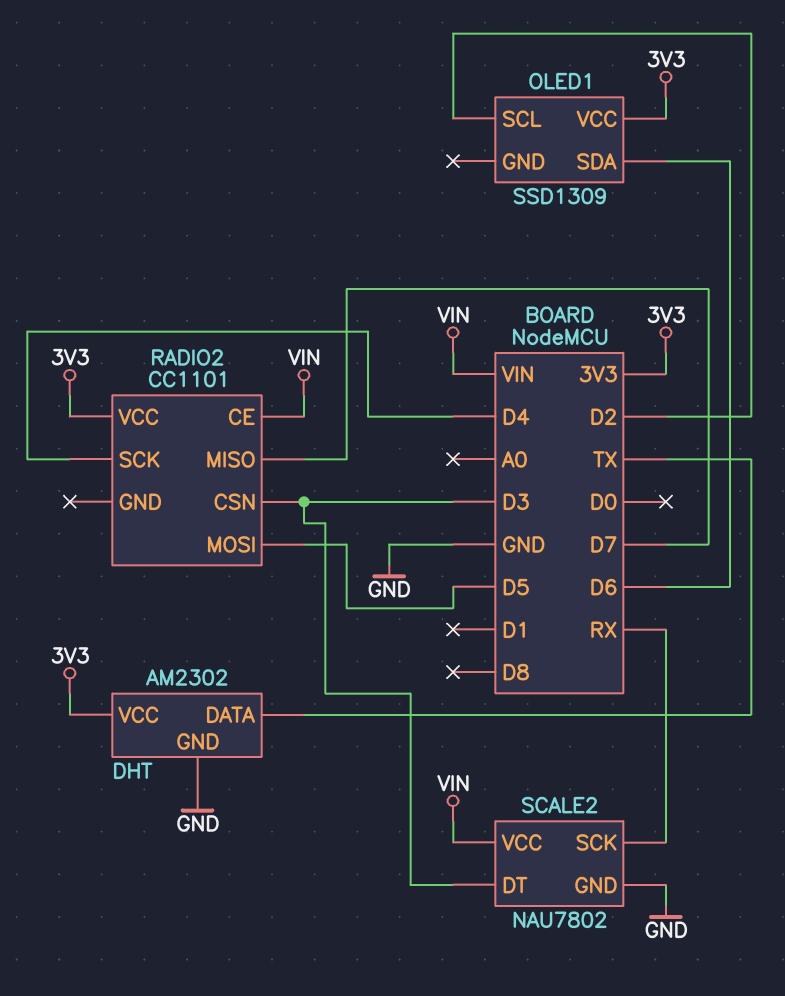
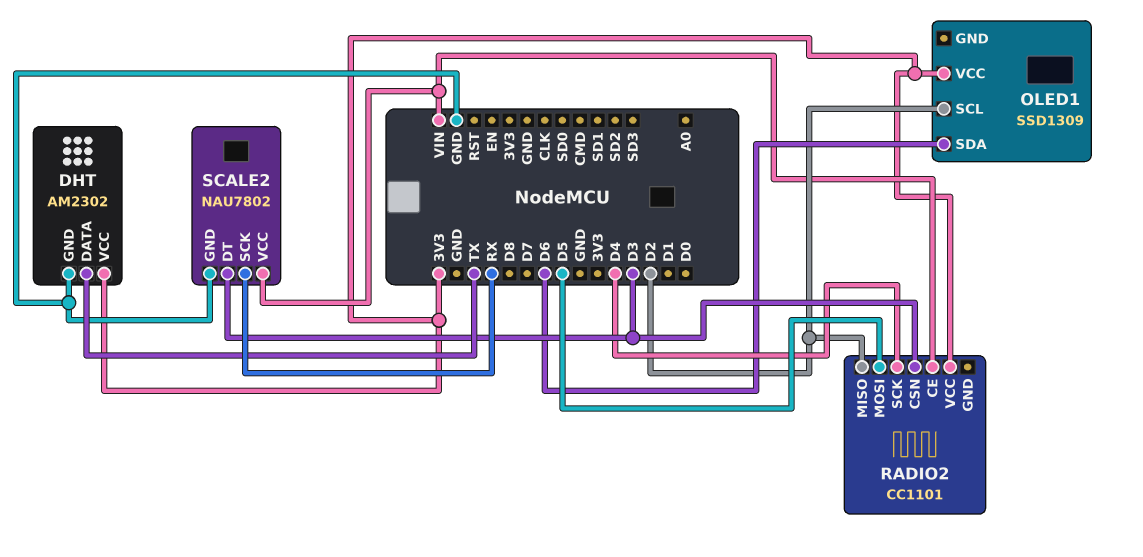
RADIO2 pin MISO: D7 -> D2

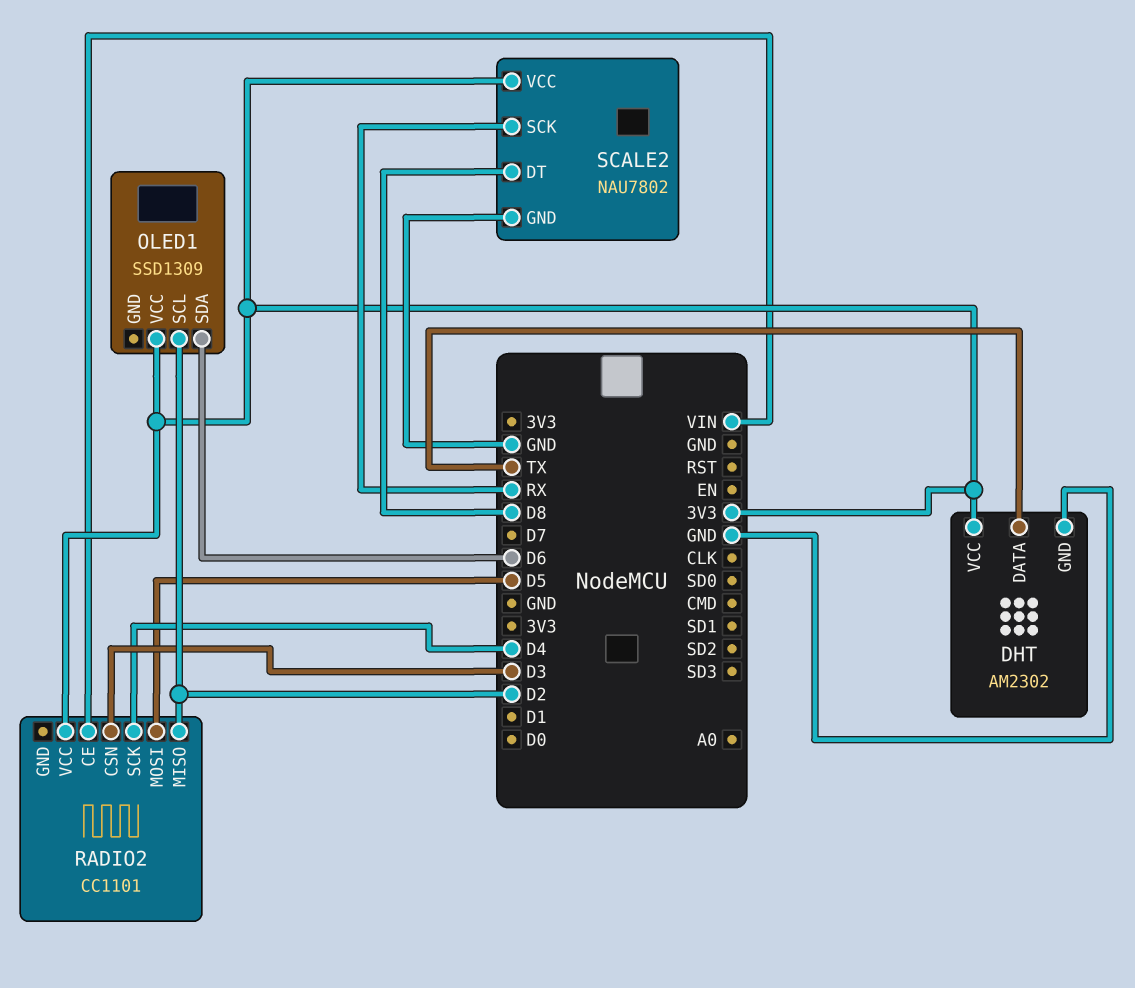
SCALE2 pin DT: D3 -> D8
SCALE2 pin VCC: VIN -> 3V3

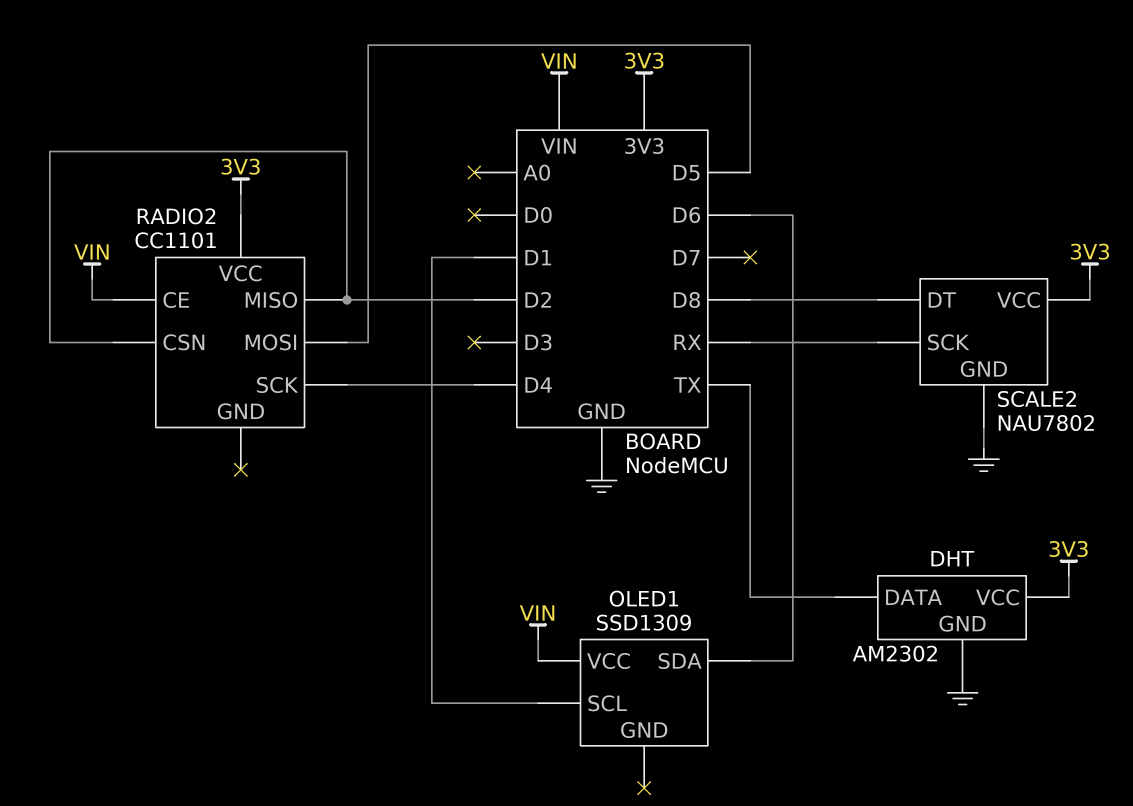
OLED1 pin SCL: D2 -> D1
OLED1 pin VCC: 3V3 -> VIN
RADIO2 pin CSN: D3 -> D2

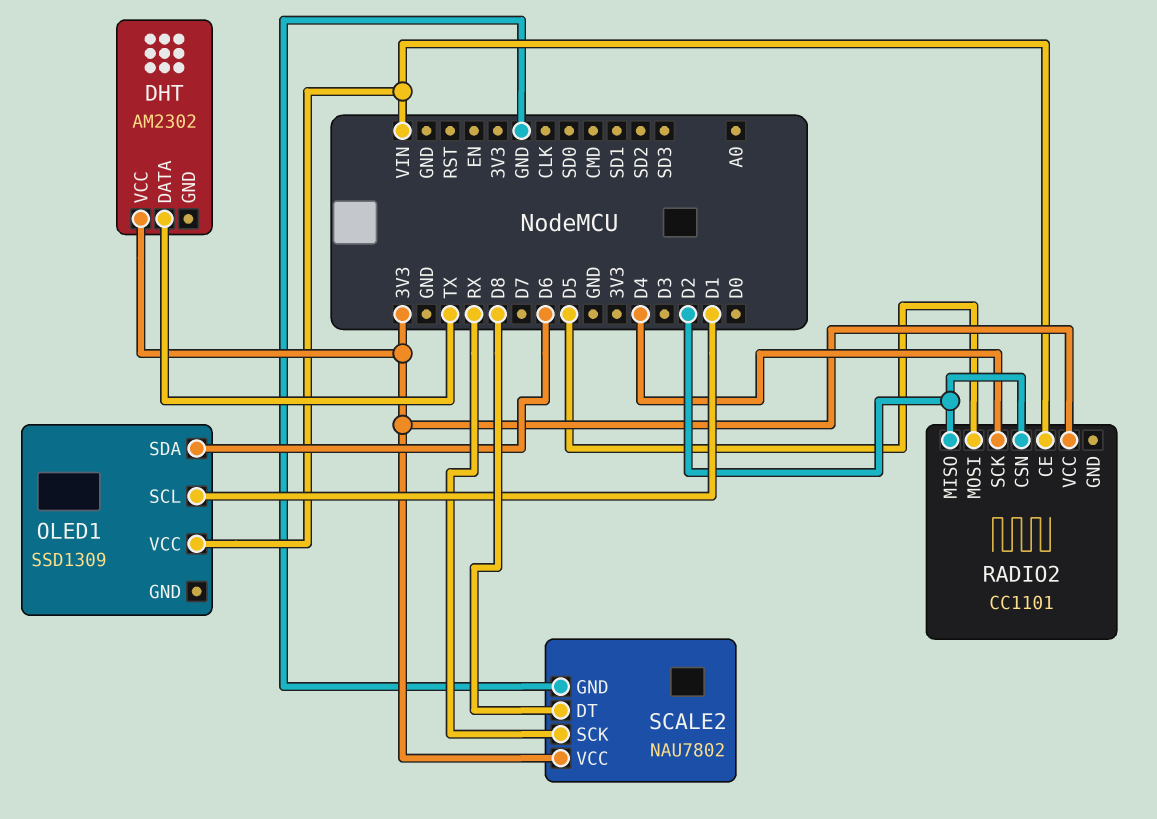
DHT pin GND: GND -> none

